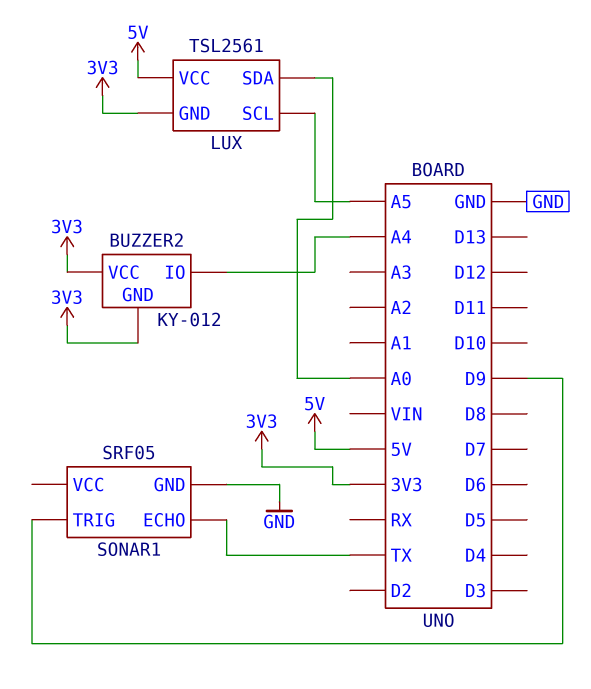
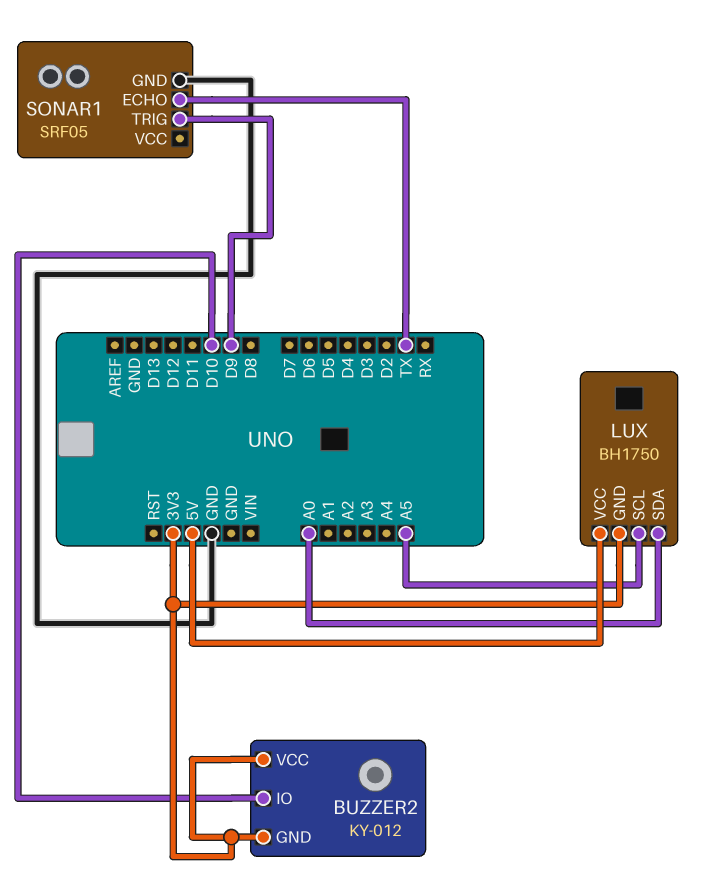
BUZZER2 pin IO: A4 -> D10
LUX: TSL2561 -> BH1750

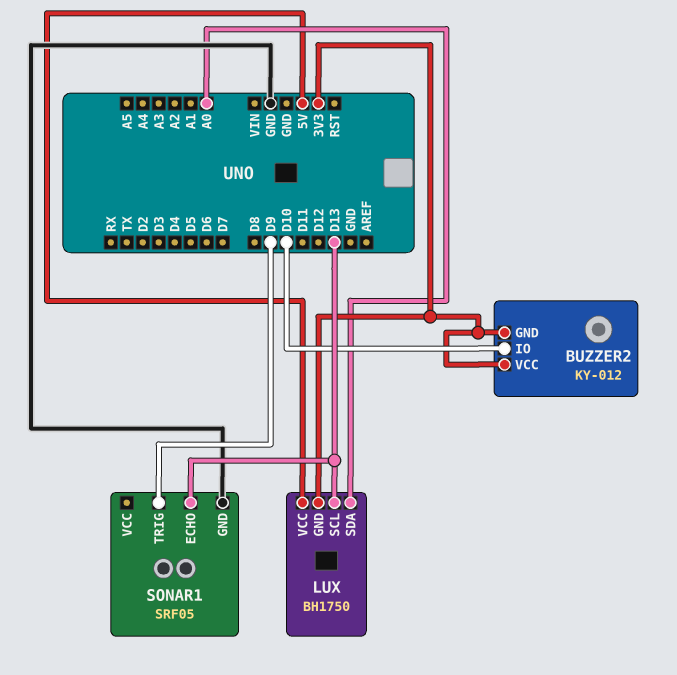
LUX pin SCL: A5 -> D13
SONAR1 pin ECHO: TX -> D13

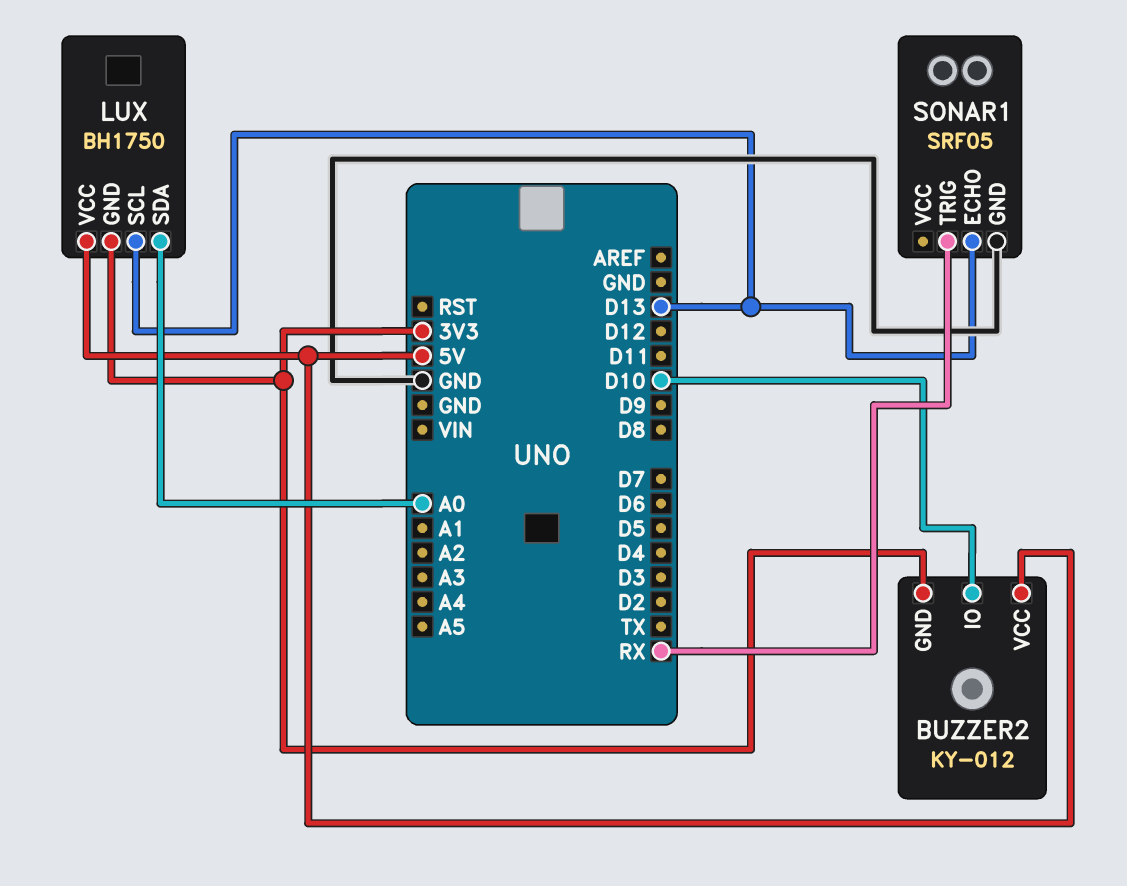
BUZZER2 pin VCC: 3V3 -> 5V
SONAR1 pin TRIG: D9 -> RX

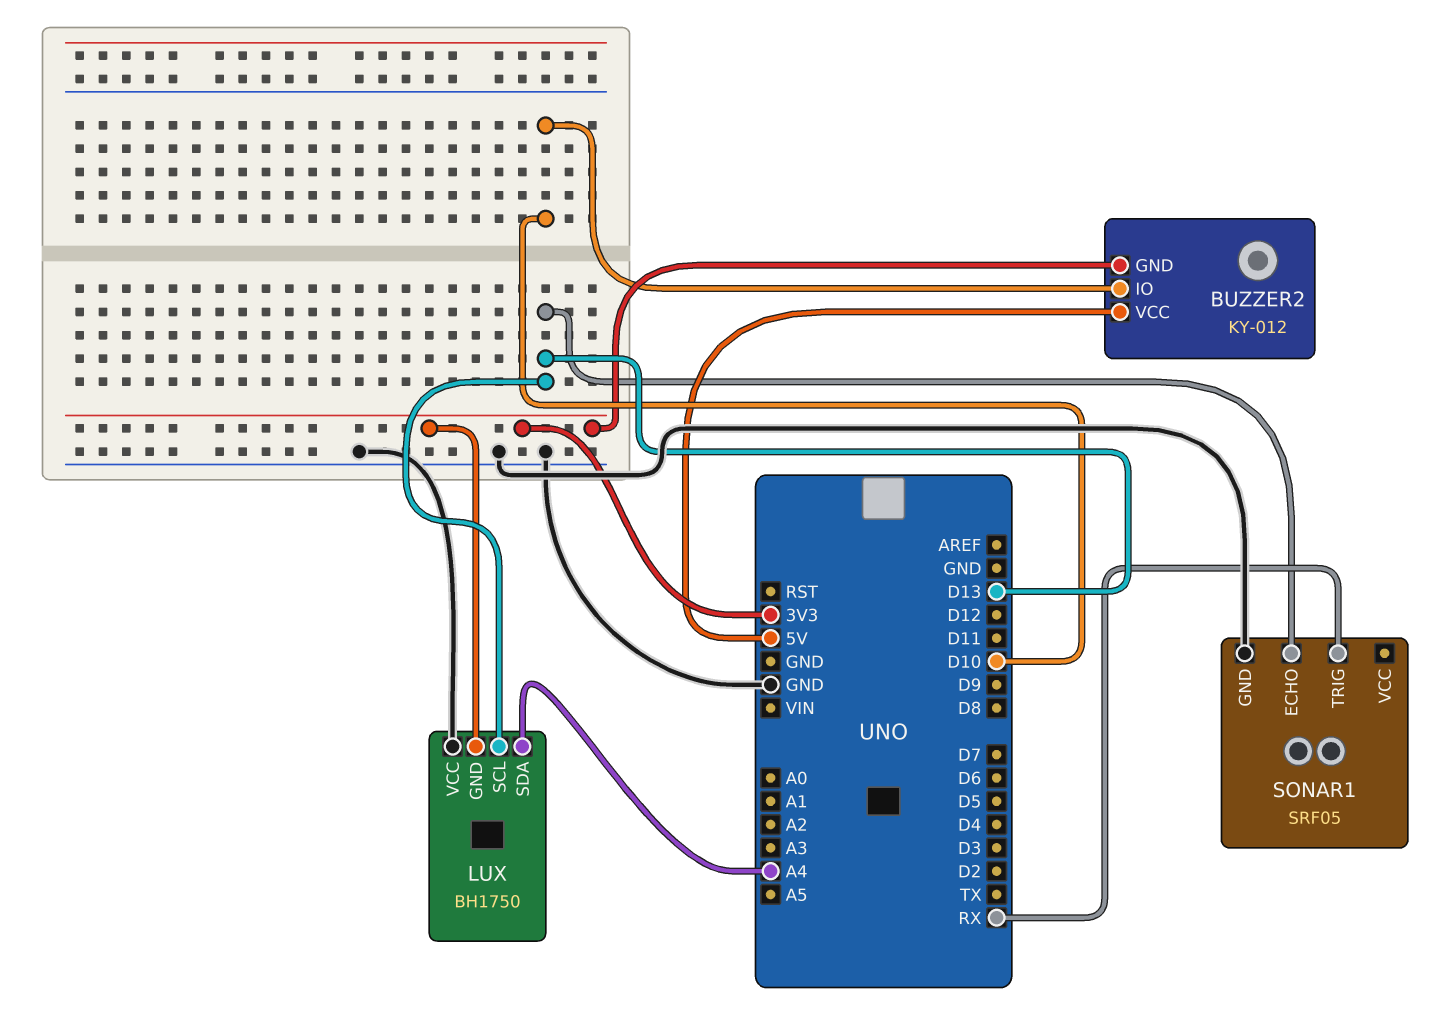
LUX pin SDA: A0 -> A4
LUX pin VCC: 5V -> GND

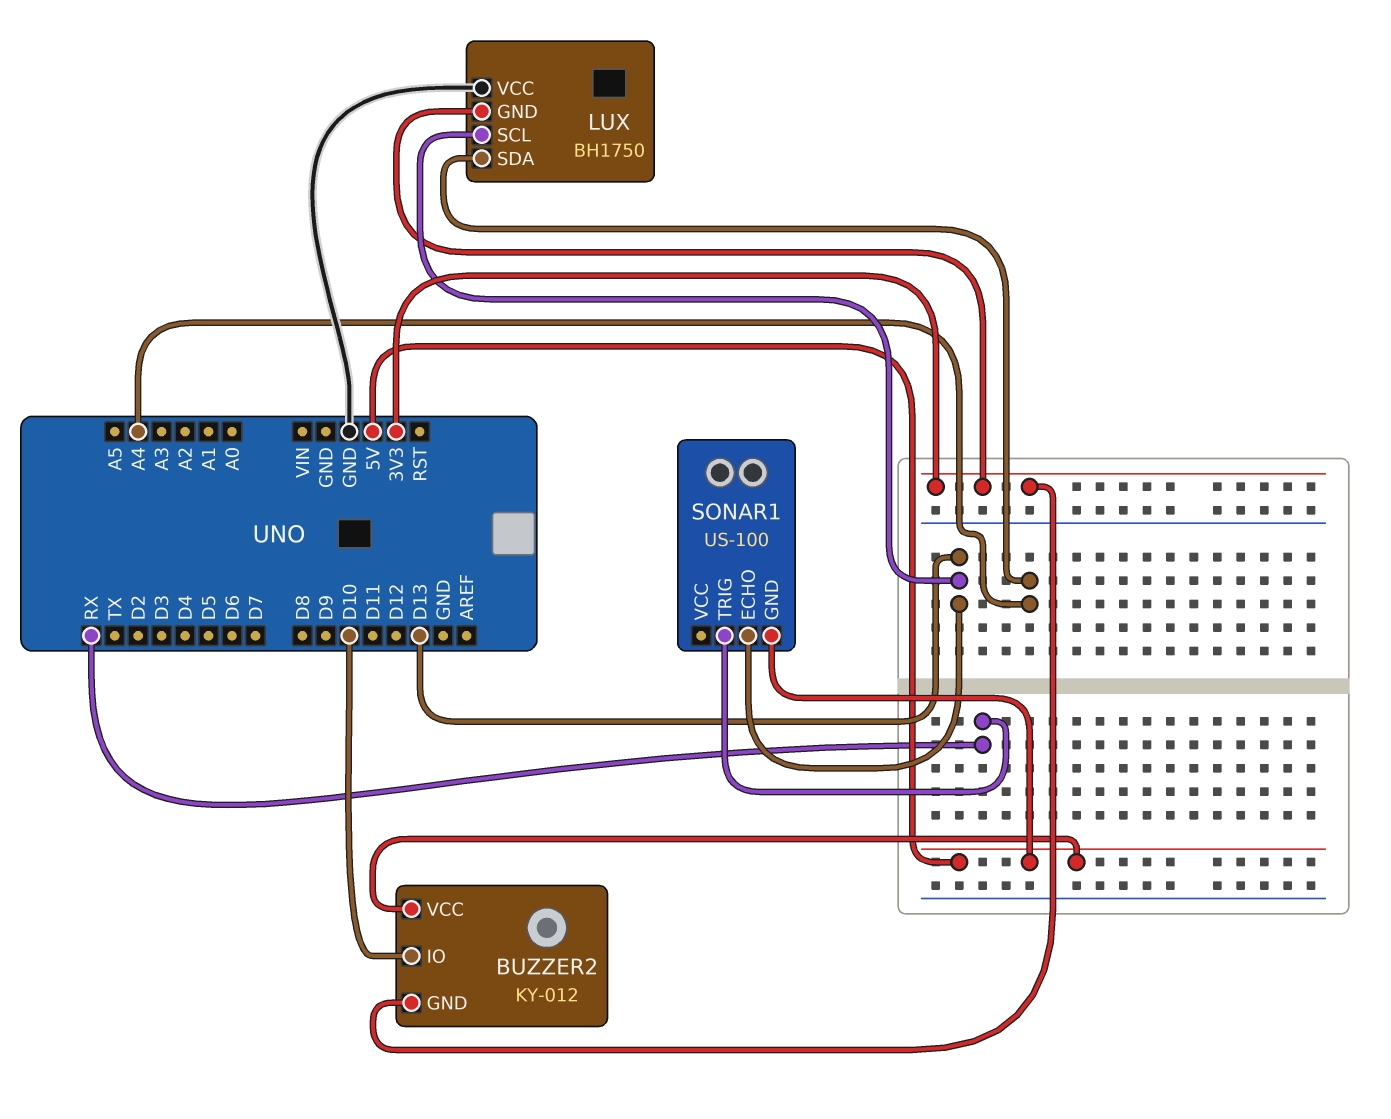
SONAR1: SRF05 -> US-100
SONAR1 pin GND: GND -> 5V

